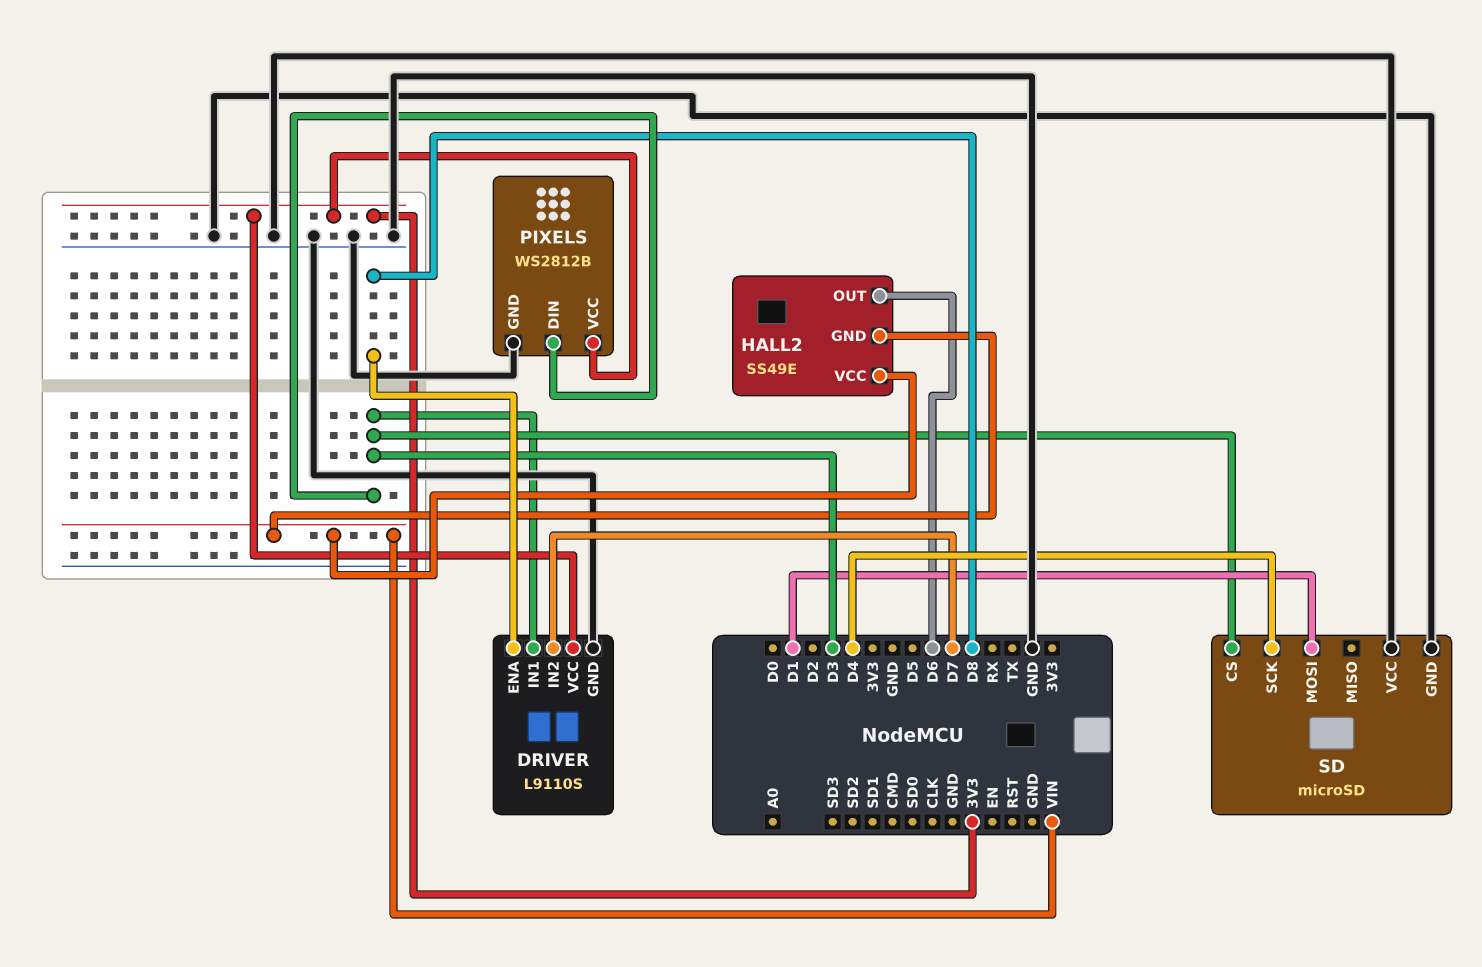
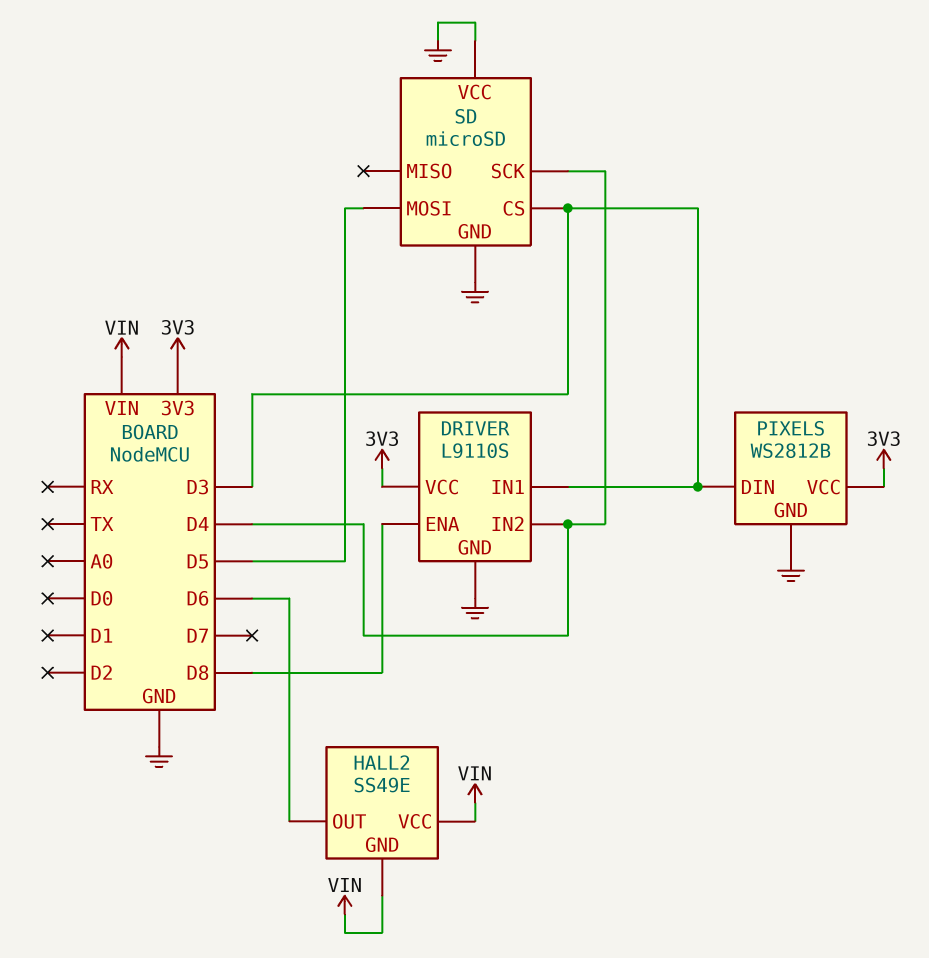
DRIVER pin IN2: D7 -> D4
SD pin MOSI: D1 -> D5

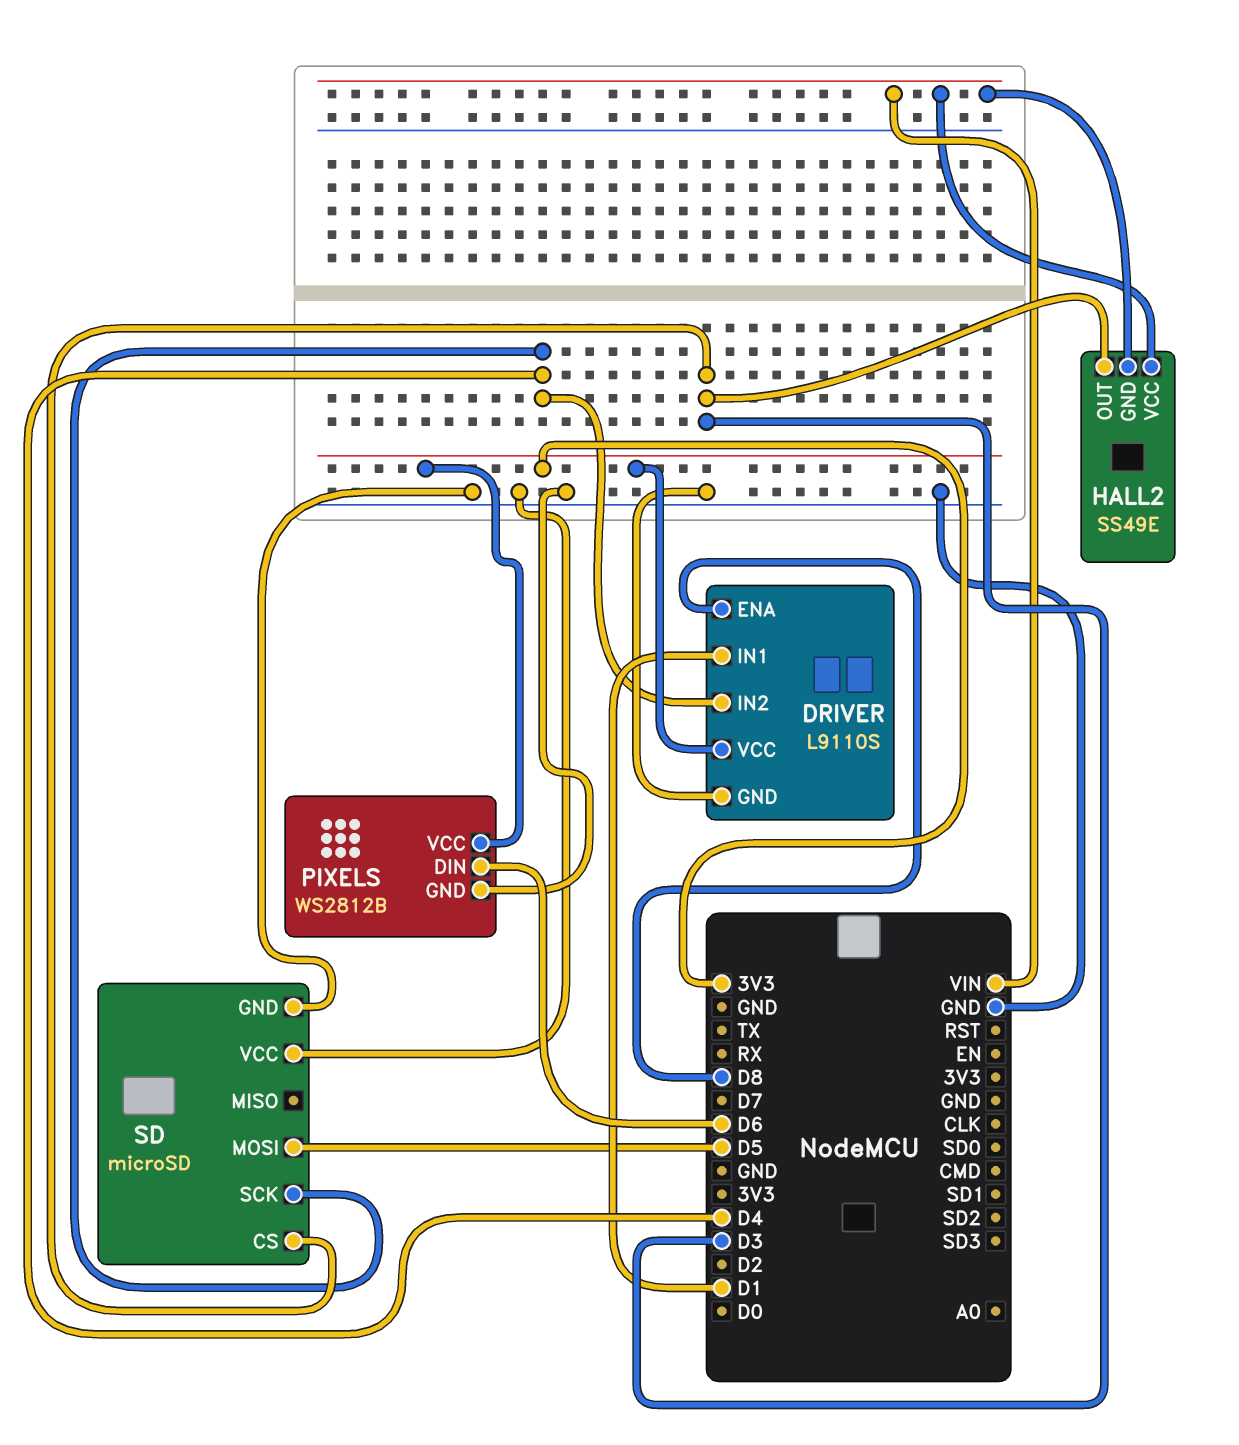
DRIVER pin IN1: D3 -> D1
HALL2 pin OUT: D6 -> D3
PIXELS pin DIN: D3 -> D6

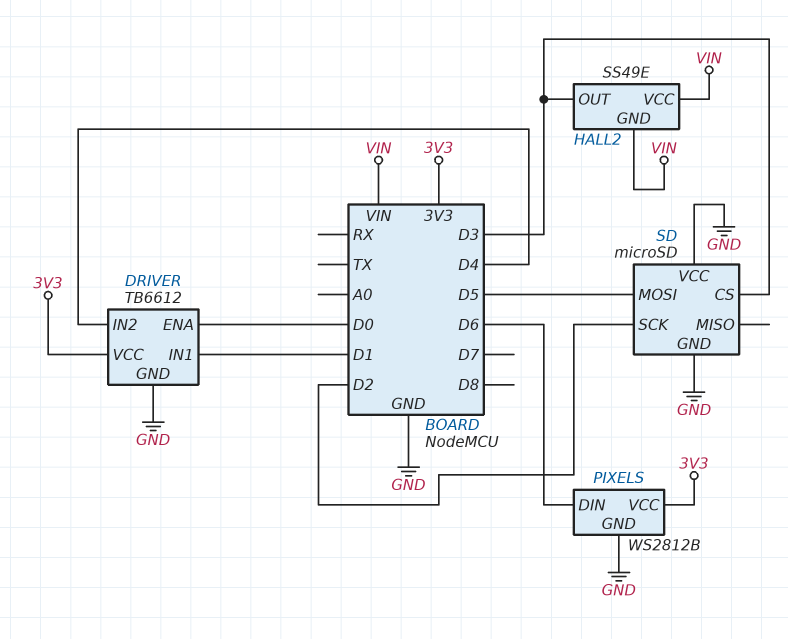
DRIVER: L9110S -> TB6612
DRIVER pin ENA: D8 -> D0
SD pin SCK: D4 -> D2

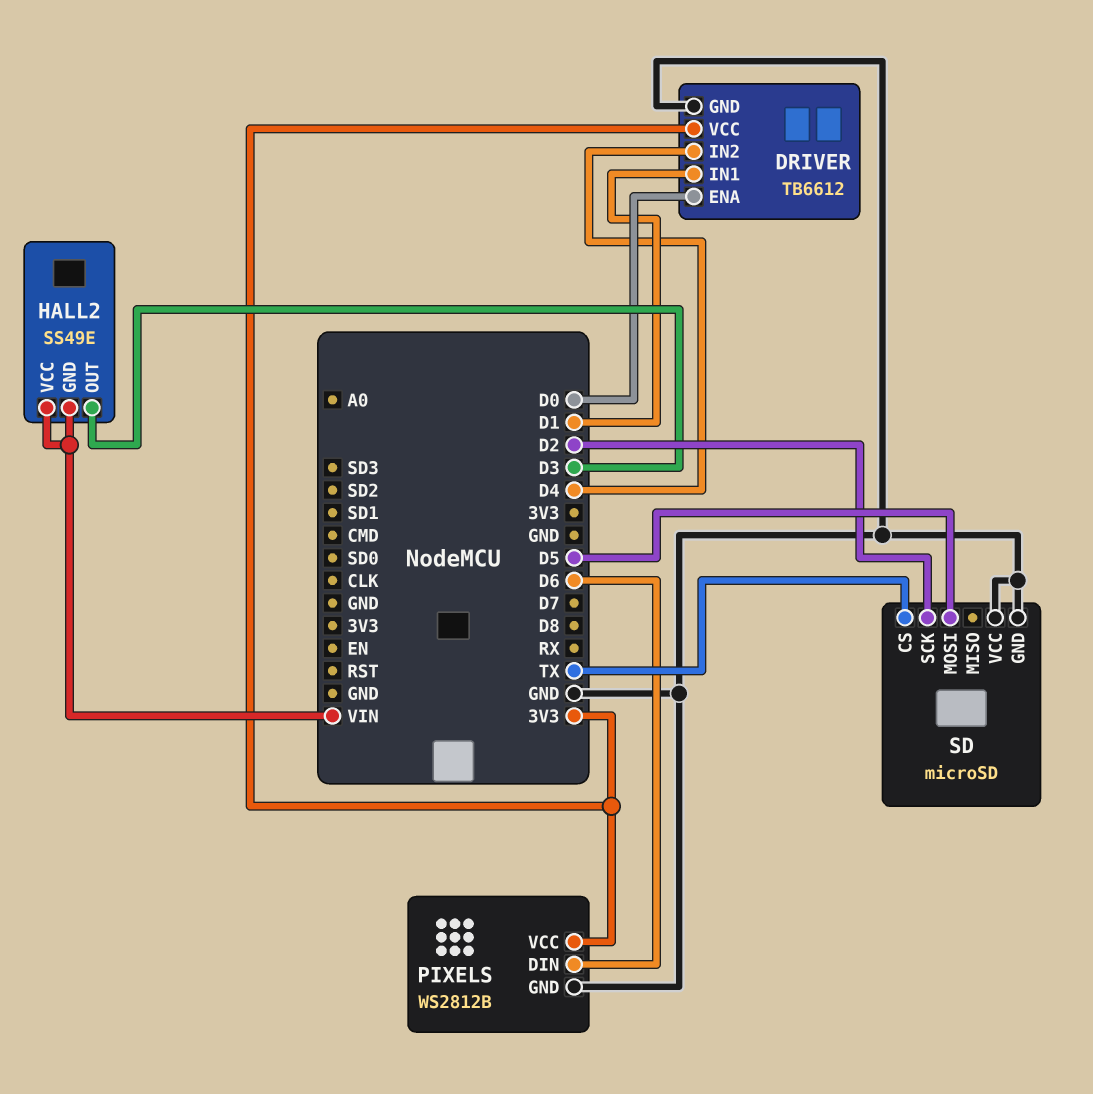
SD pin CS: D3 -> TX

